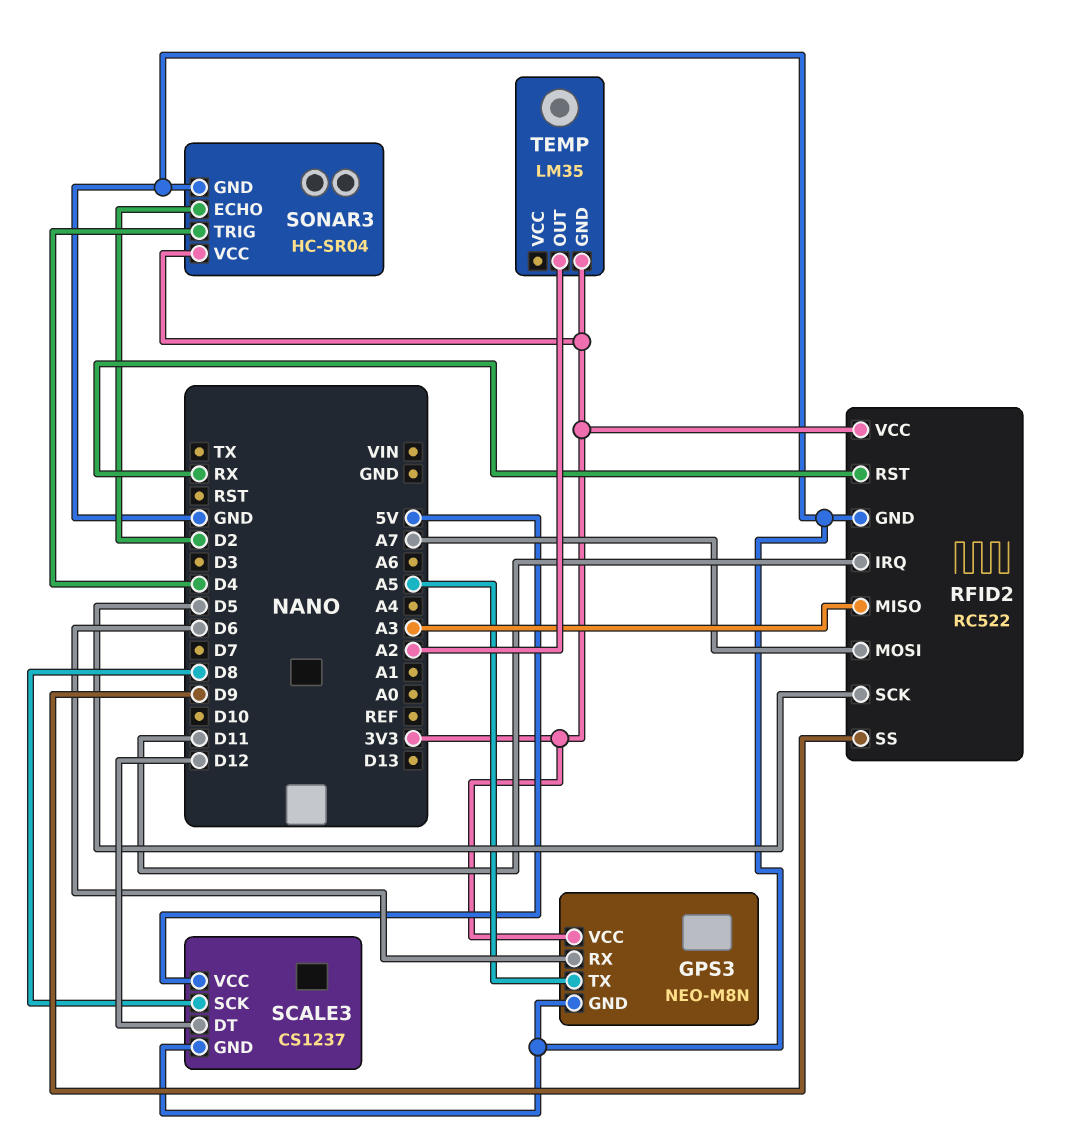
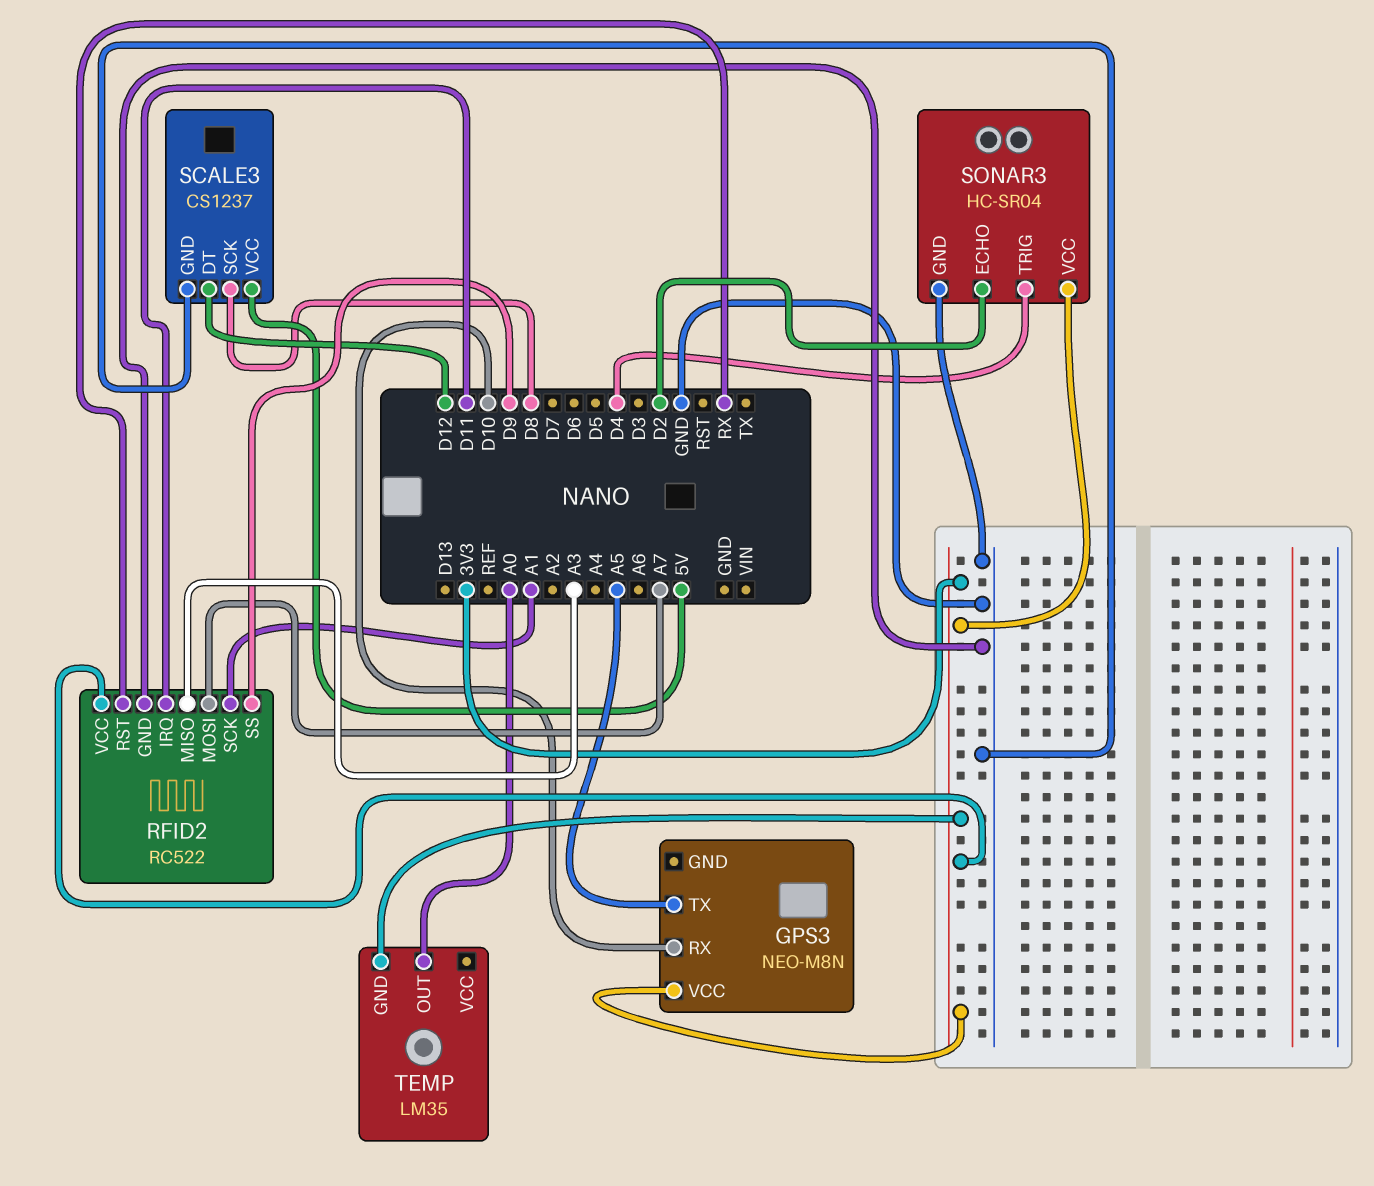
GPS3 pin GND: GND -> none
GPS3 pin RX: D6 -> D10
RFID2 pin SCK: D5 -> A1
TEMP pin OUT: A2 -> A0

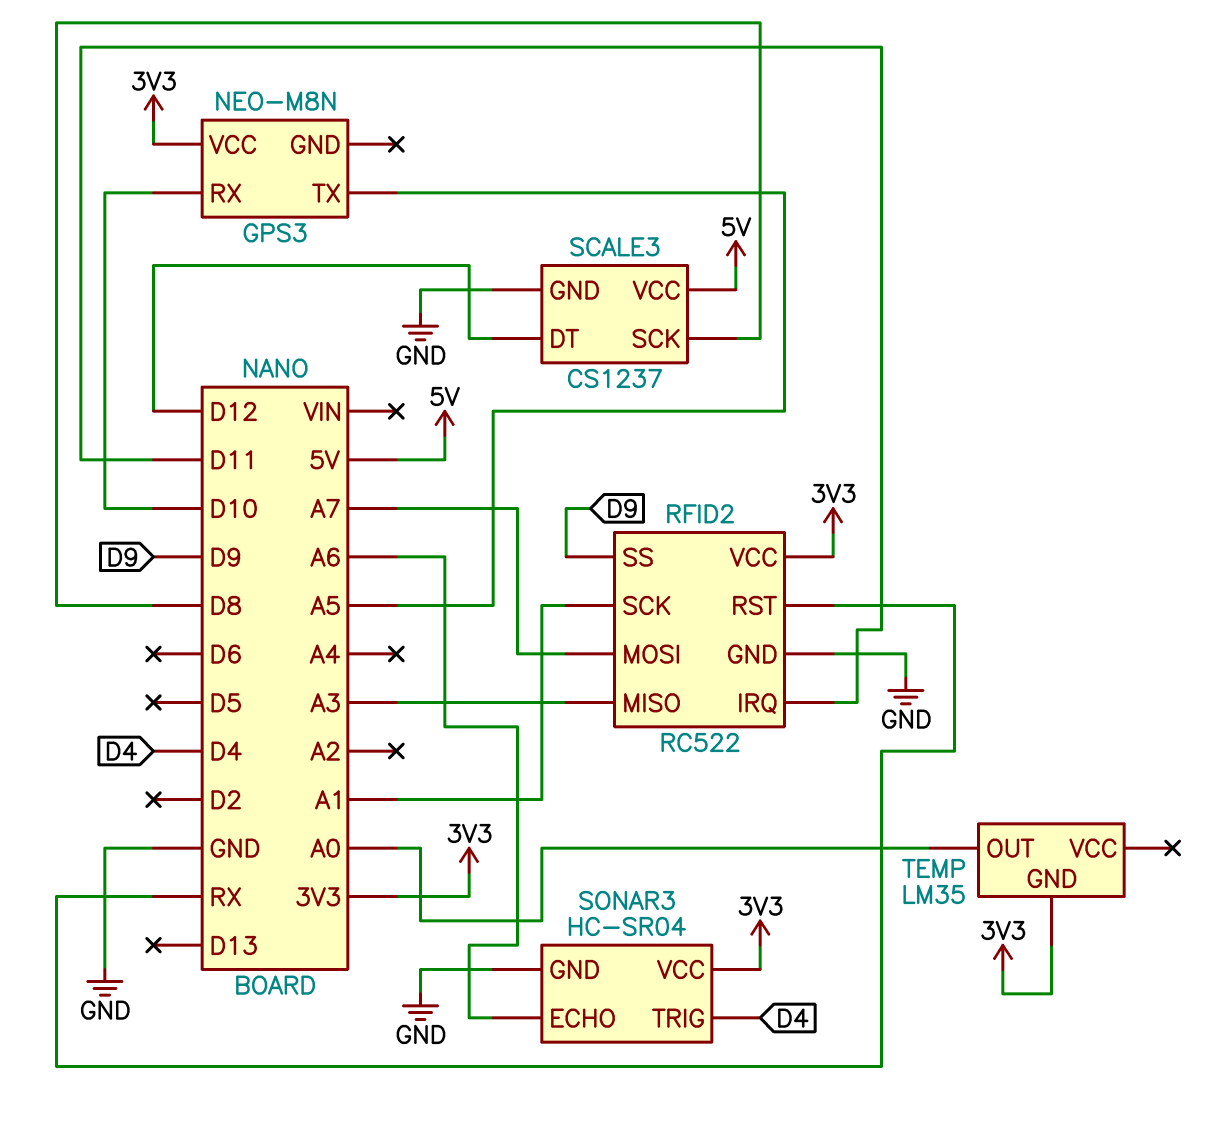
SONAR3 pin ECHO: D2 -> A6

